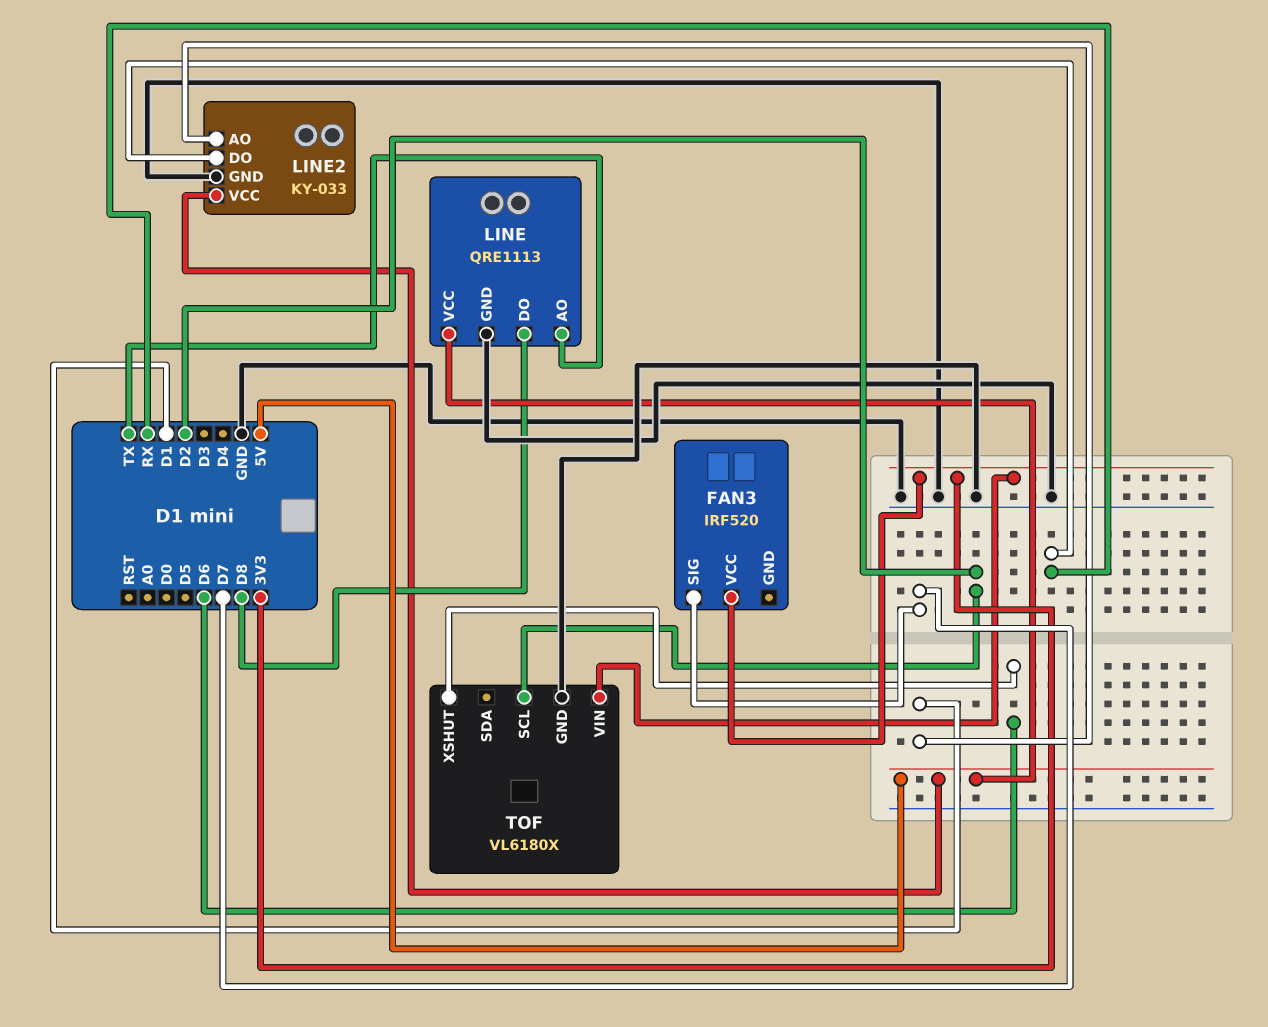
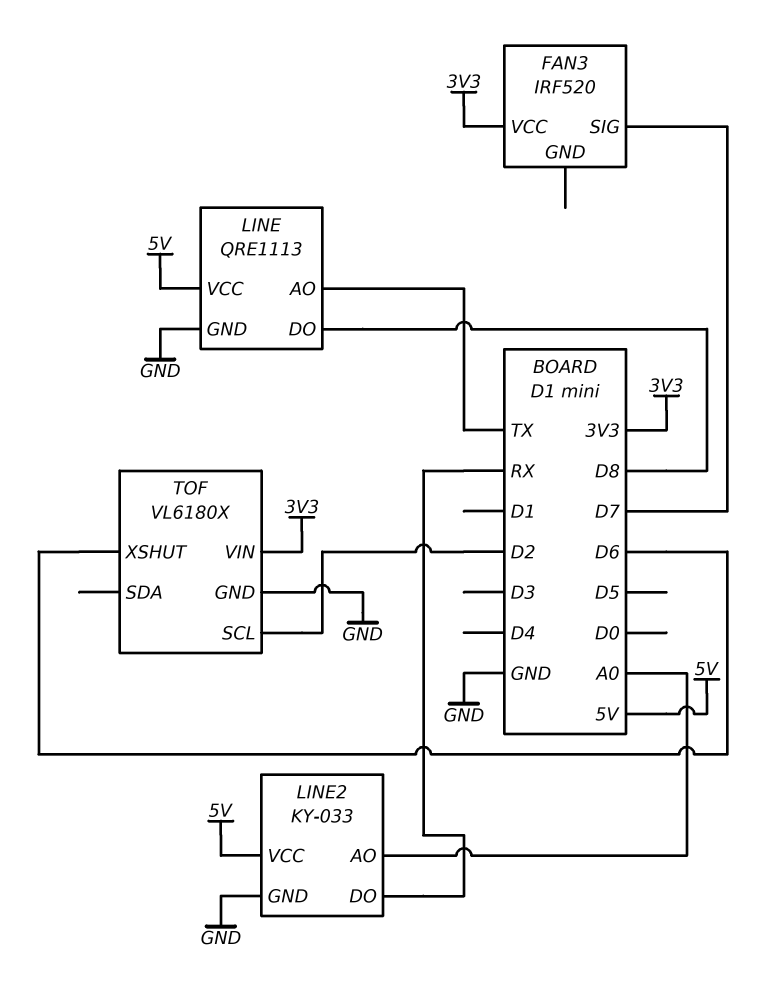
LINE2 pin AO: D1 -> A0

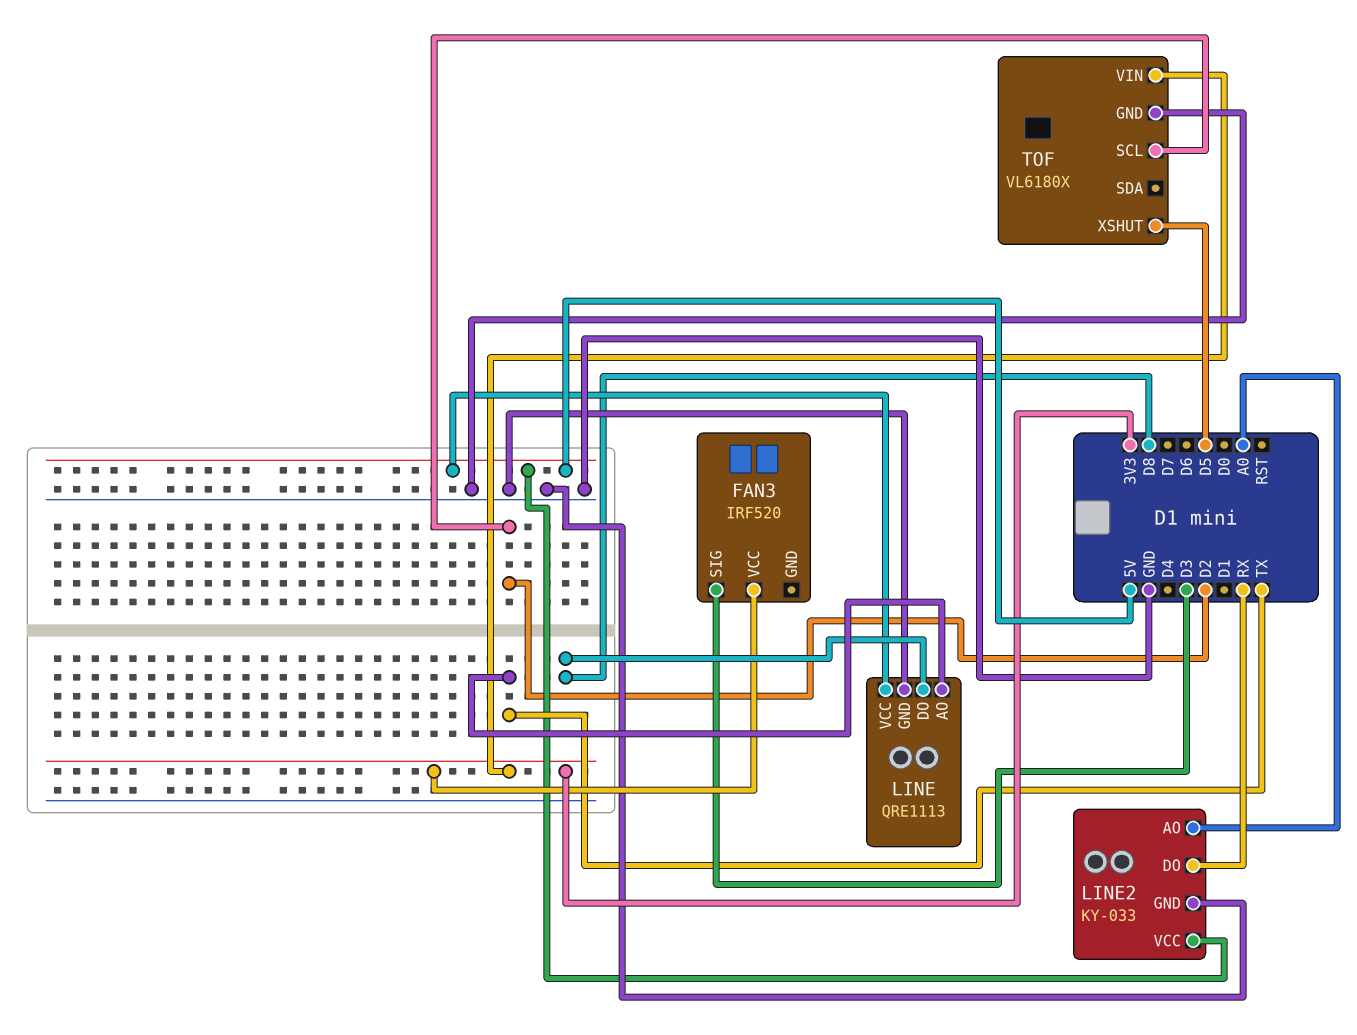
FAN3 pin SIG: D7 -> D3
TOF pin XSHUT: D6 -> D5

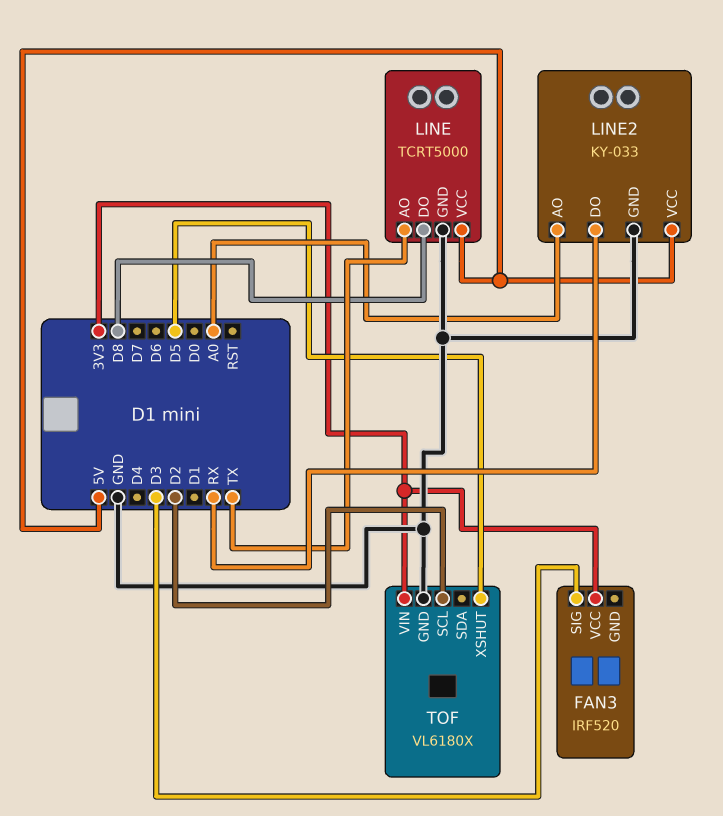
LINE: QRE1113 -> TCRT5000

